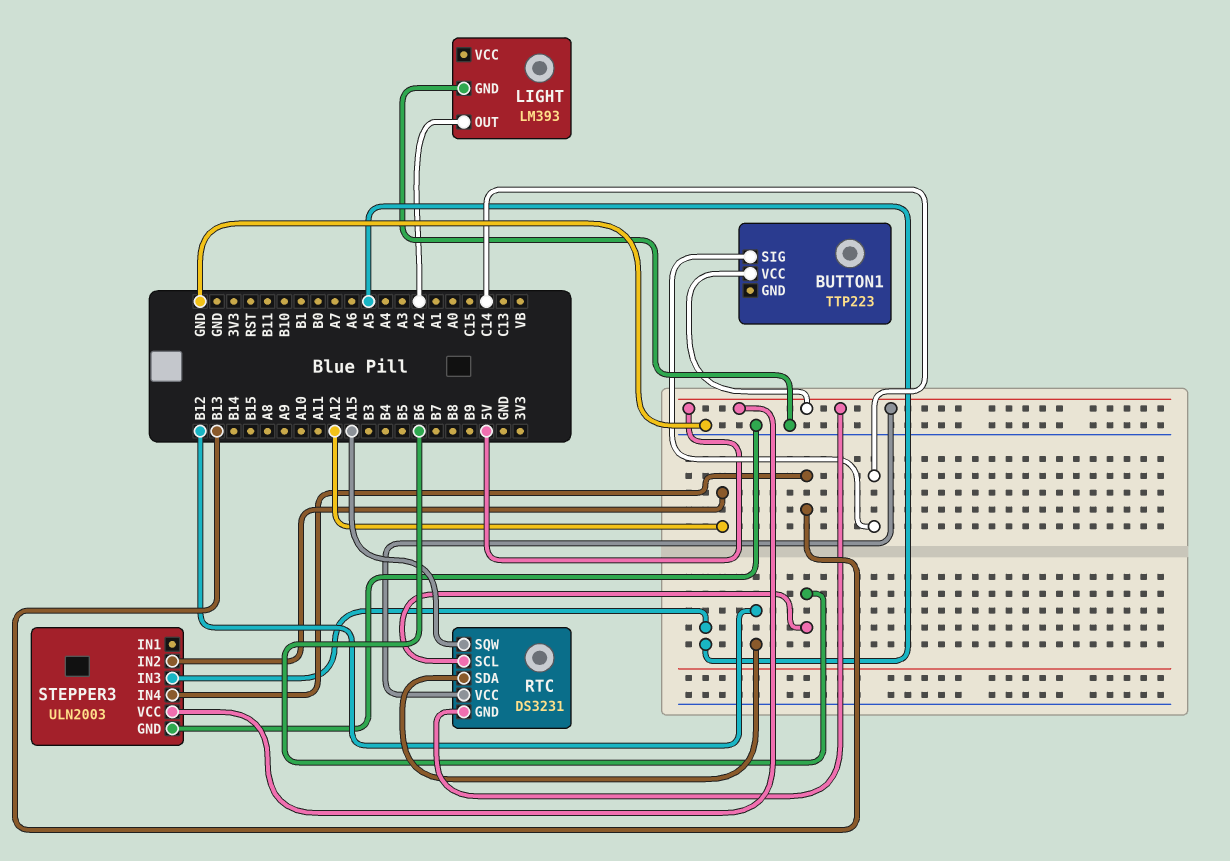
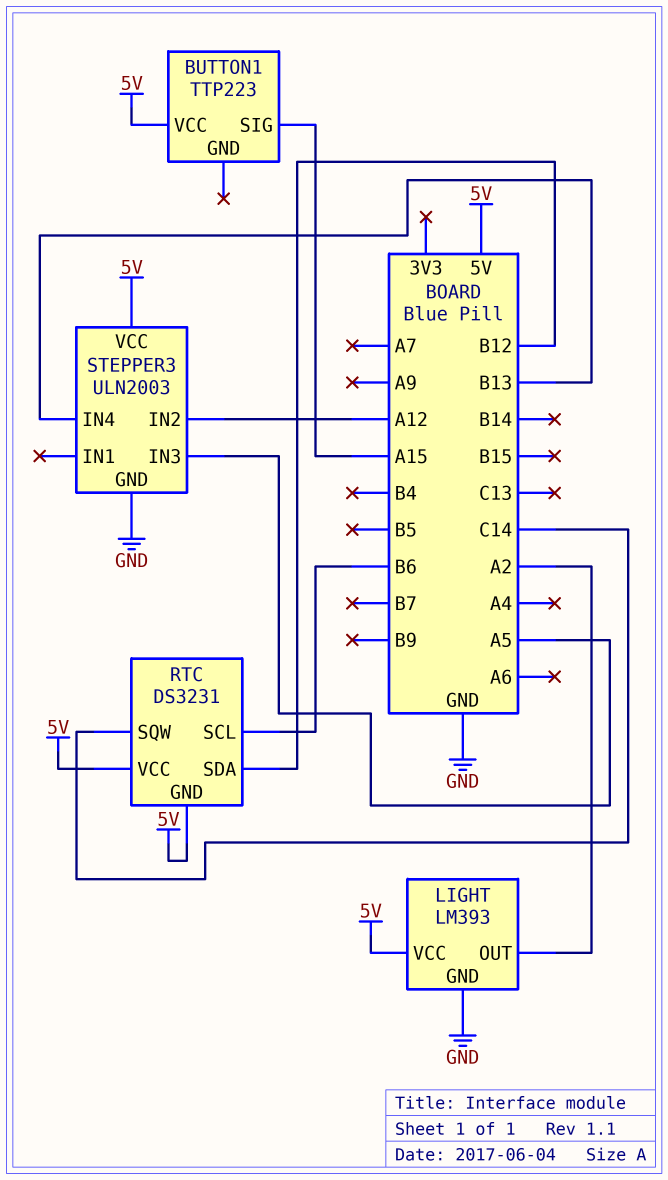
BUTTON1 pin SIG: C14 -> A15
LIGHT pin VCC: none -> 5V
RTC pin SQW: A15 -> C14

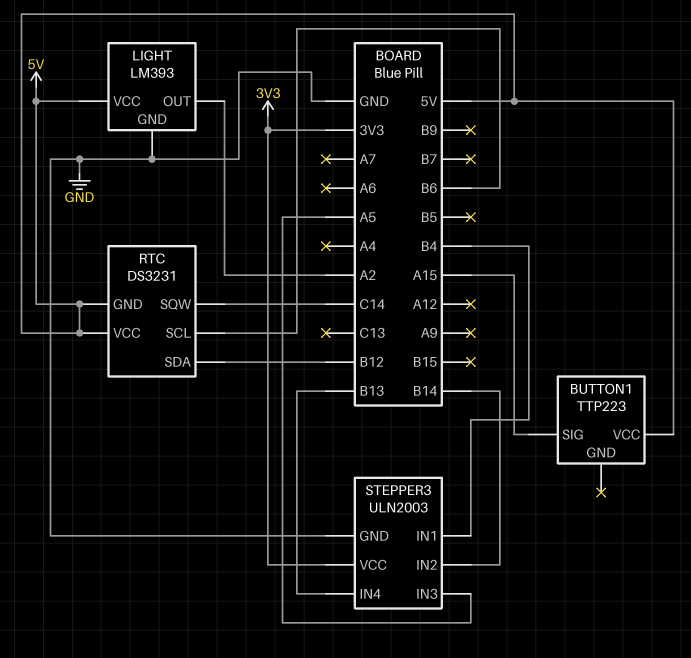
STEPPER3 pin IN1: none -> B4
STEPPER3 pin IN2: A12 -> B14
STEPPER3 pin VCC: 5V -> 3V3

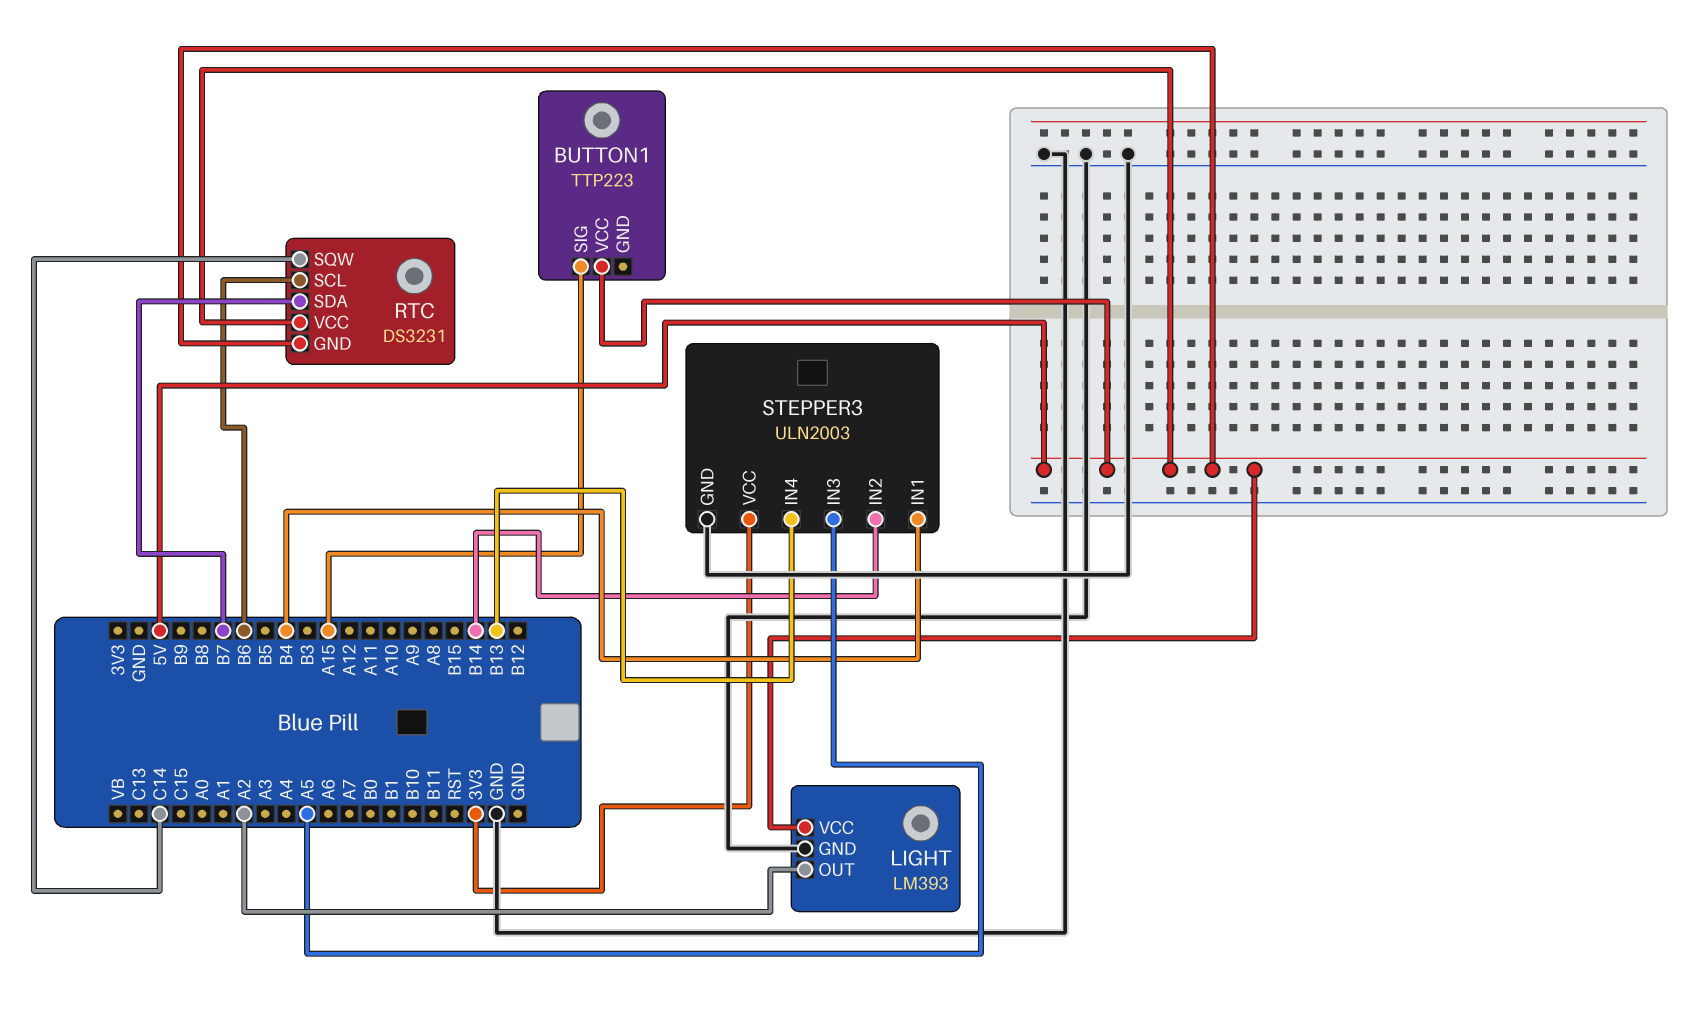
RTC pin SDA: B12 -> B7

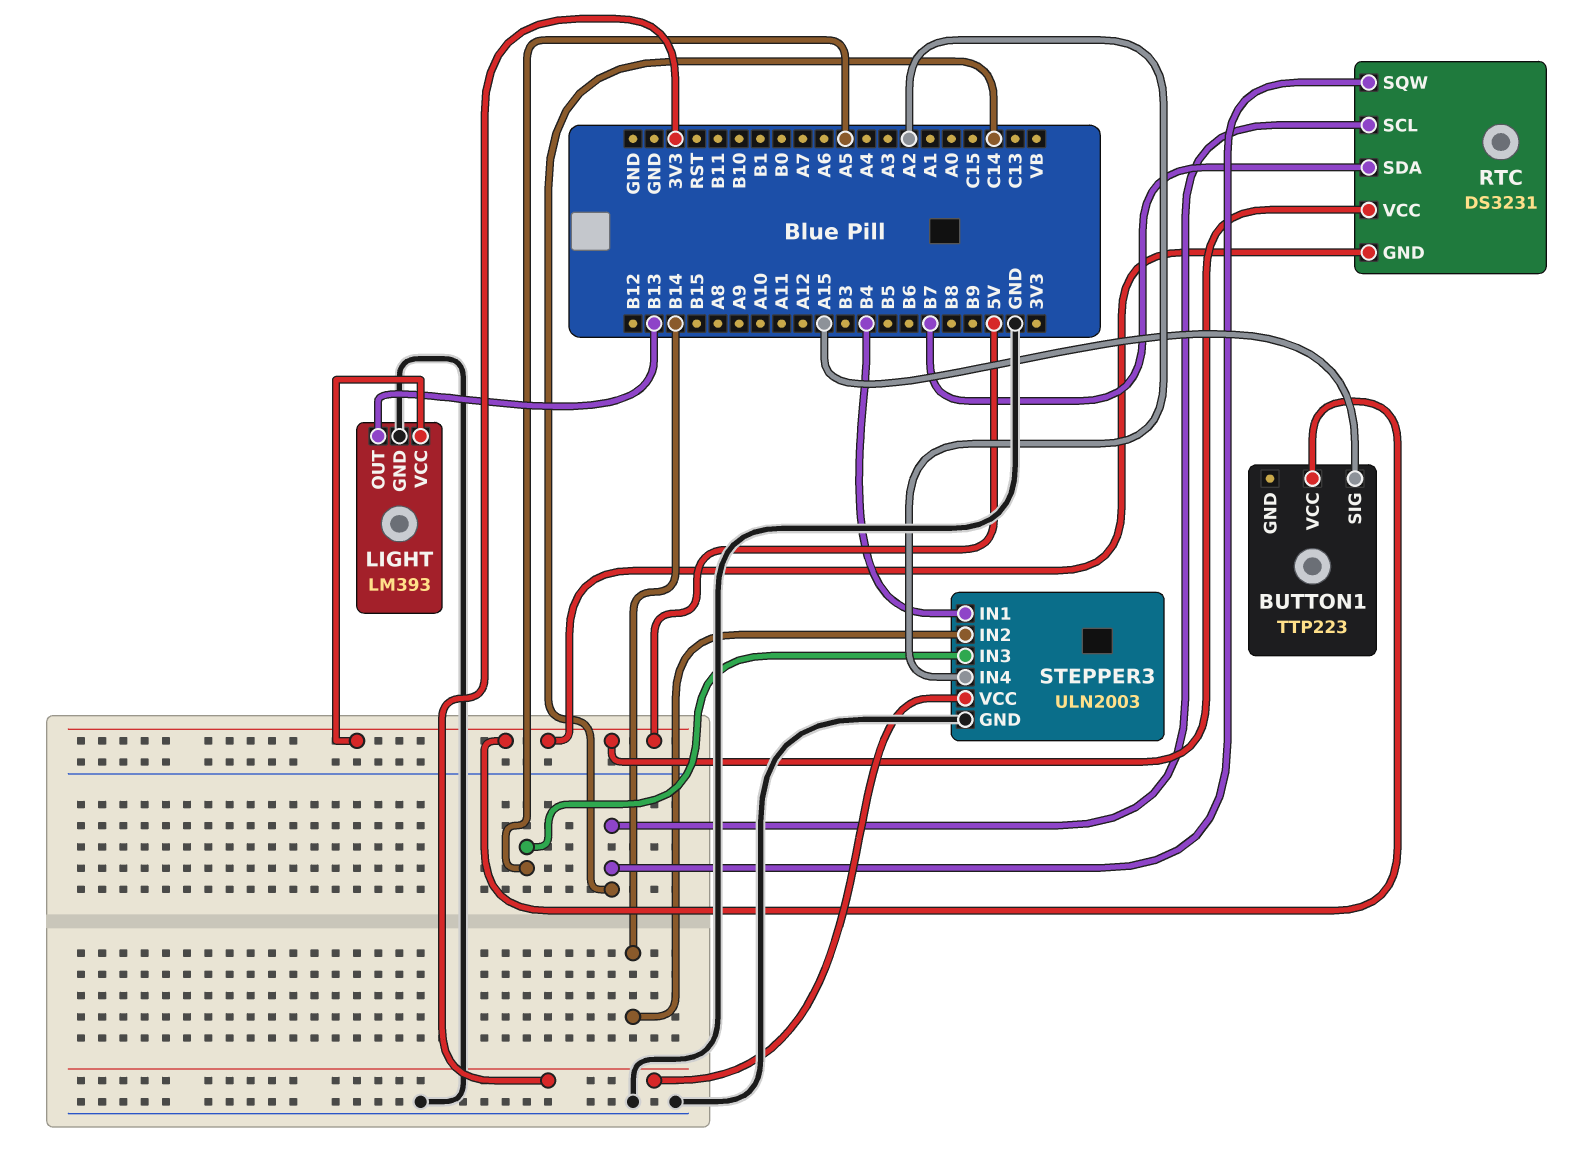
LIGHT pin OUT: A2 -> B13
RTC pin SCL: B6 -> C14
STEPPER3 pin IN4: B13 -> A2

